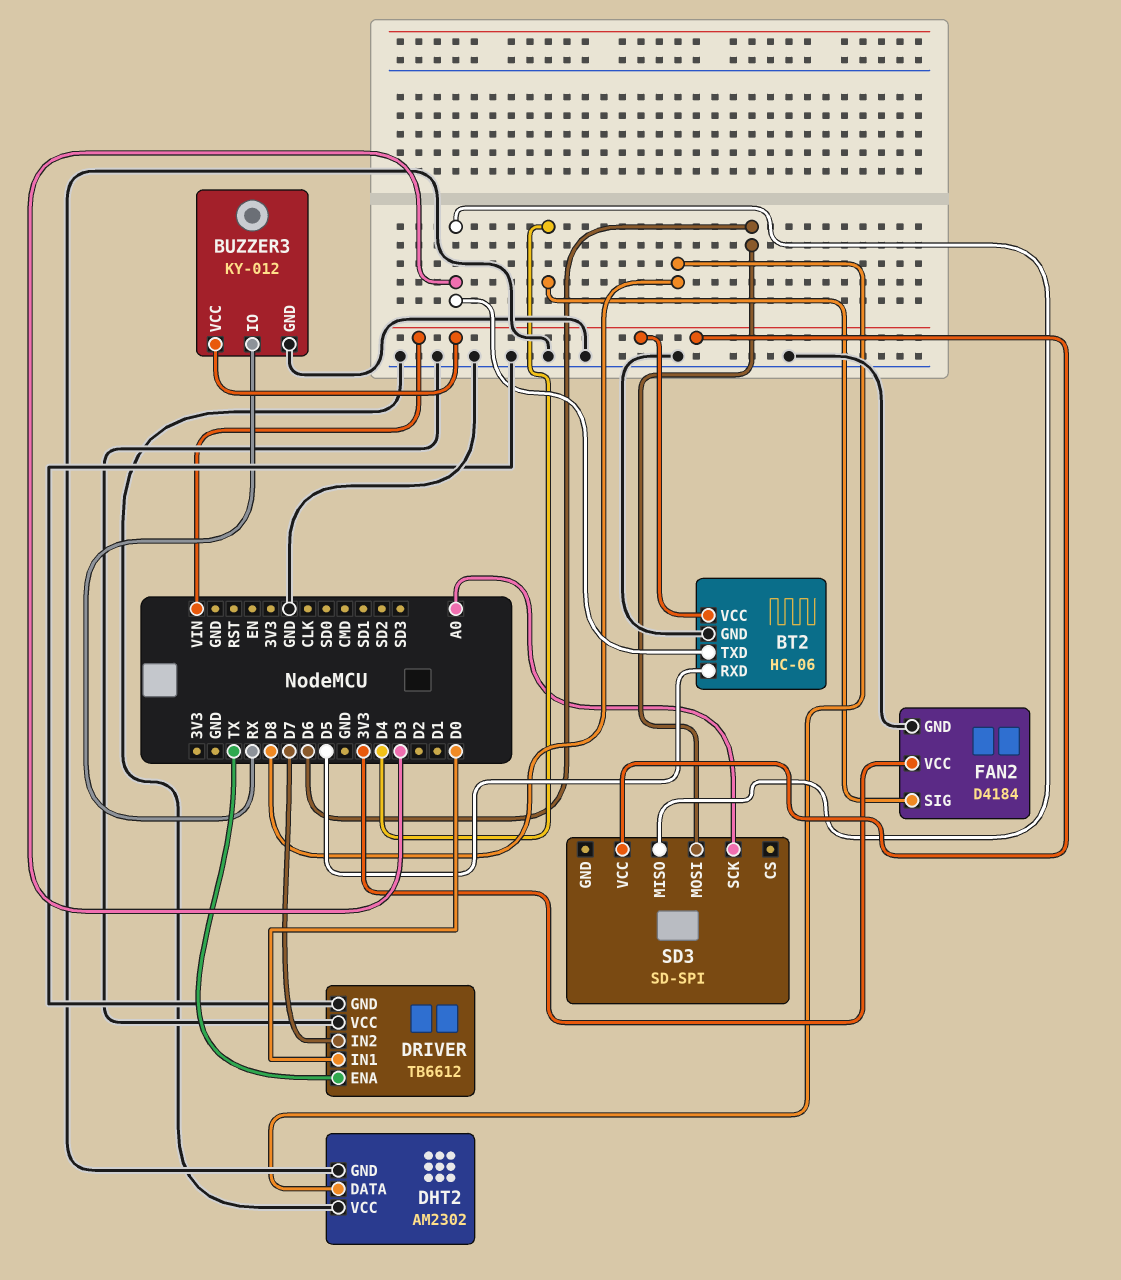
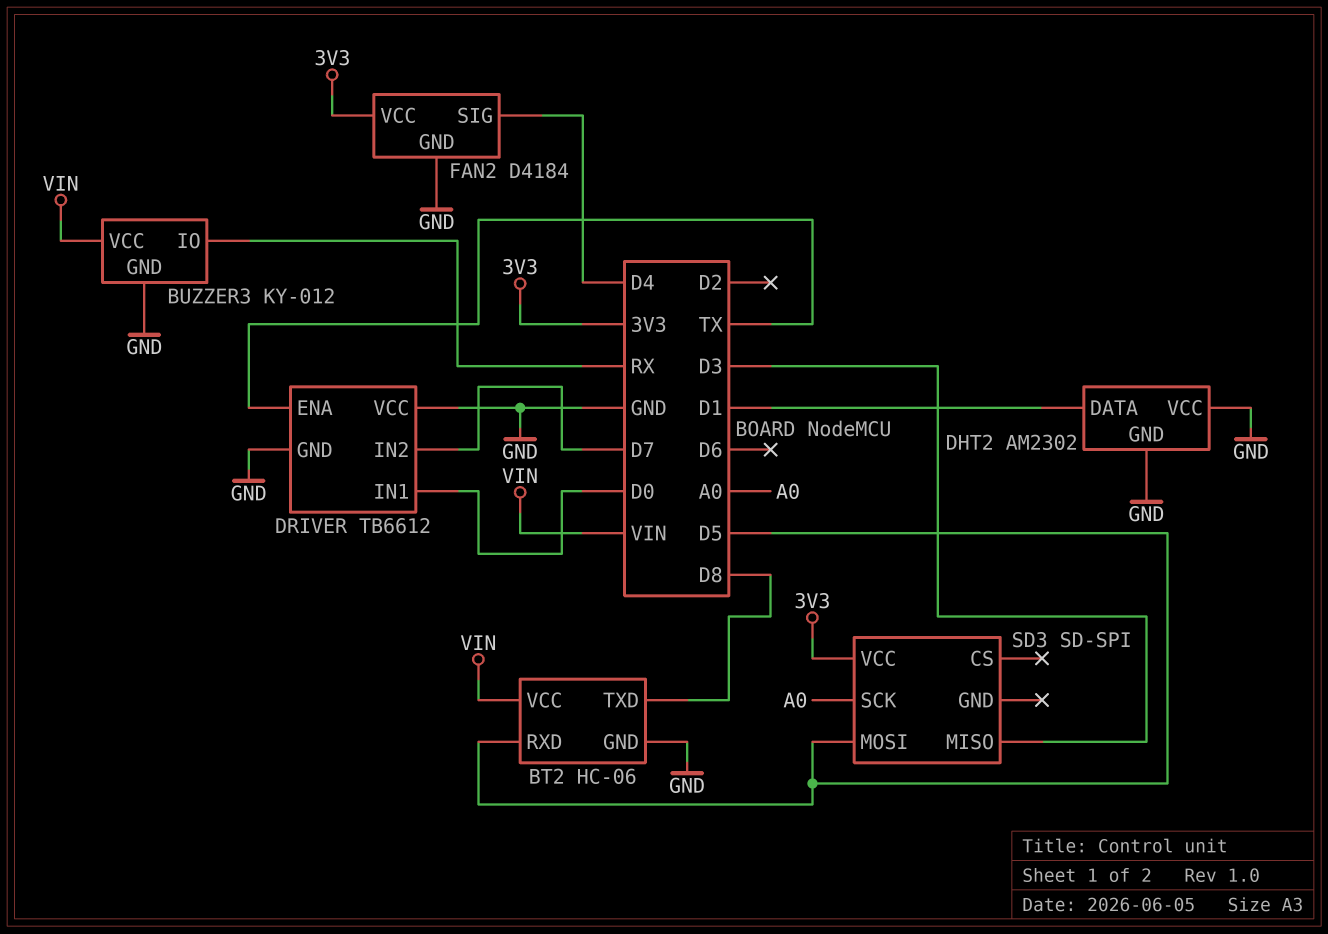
BT2 pin TXD: D3 -> D8
DHT2 pin DATA: D8 -> D1
SD3 pin MOSI: D6 -> D5
SD3 pin VCC: VIN -> 3V3

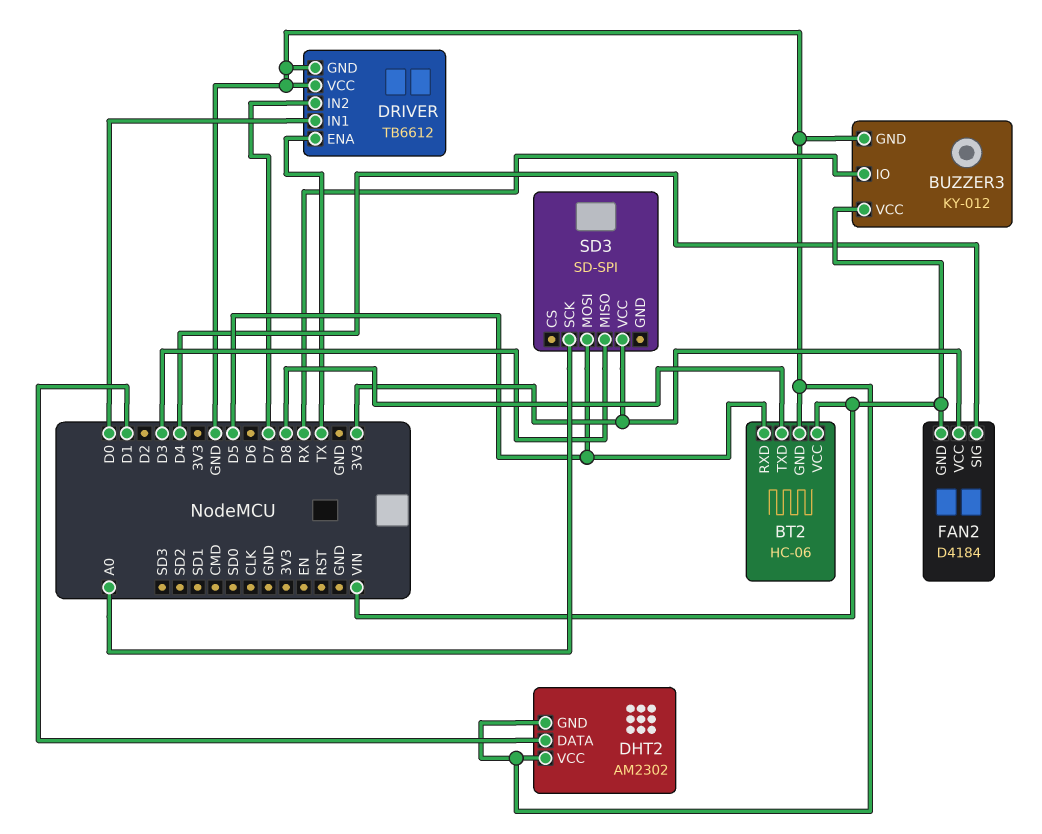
FAN2 pin GND: GND -> VIN

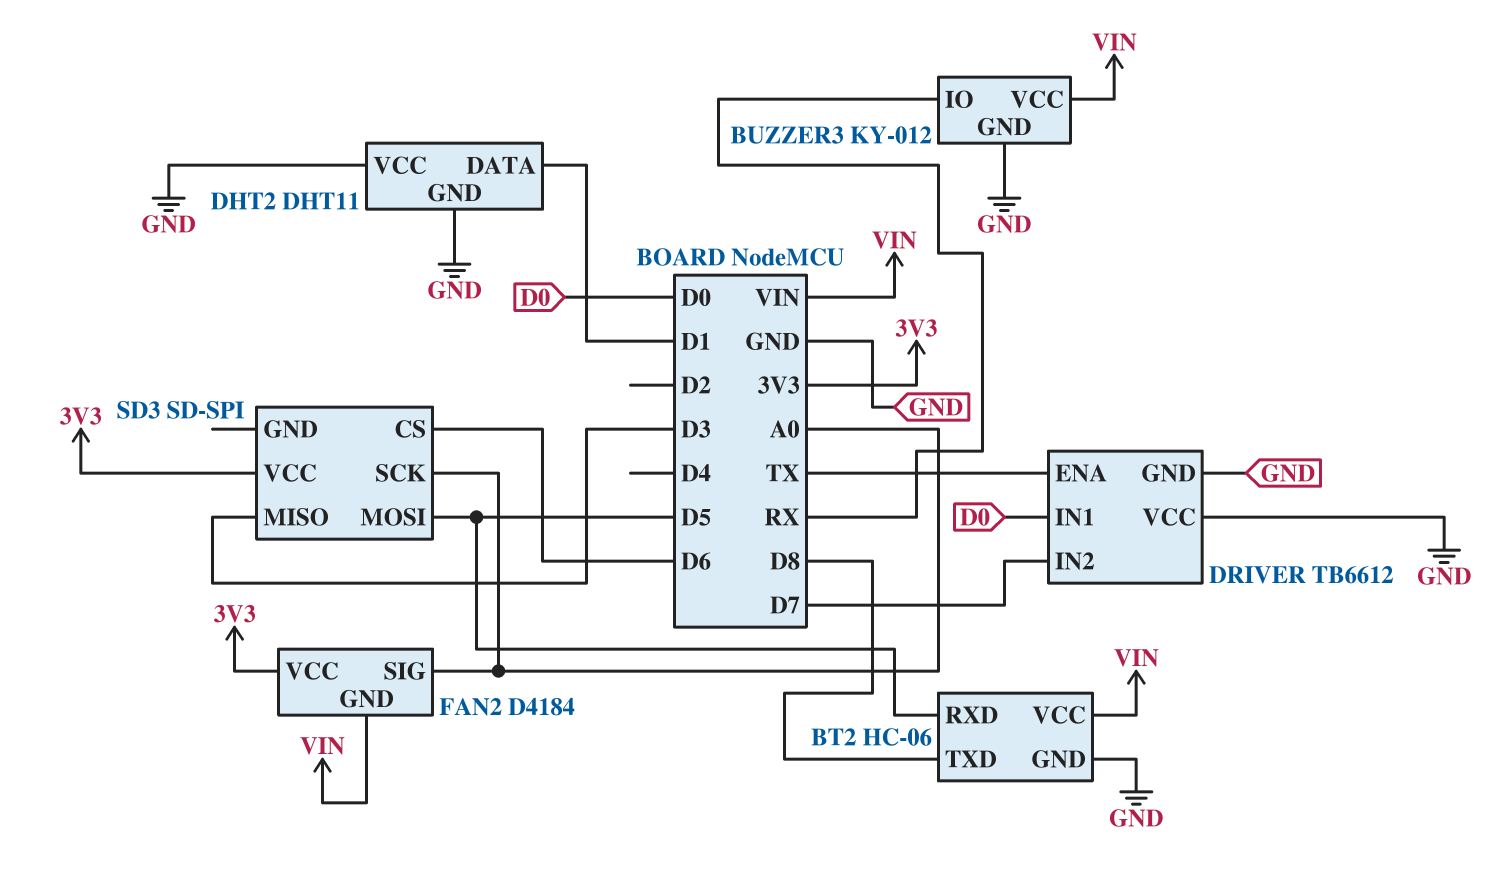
DHT2: AM2302 -> DHT11
FAN2 pin SIG: D4 -> A0
SD3 pin CS: none -> D6

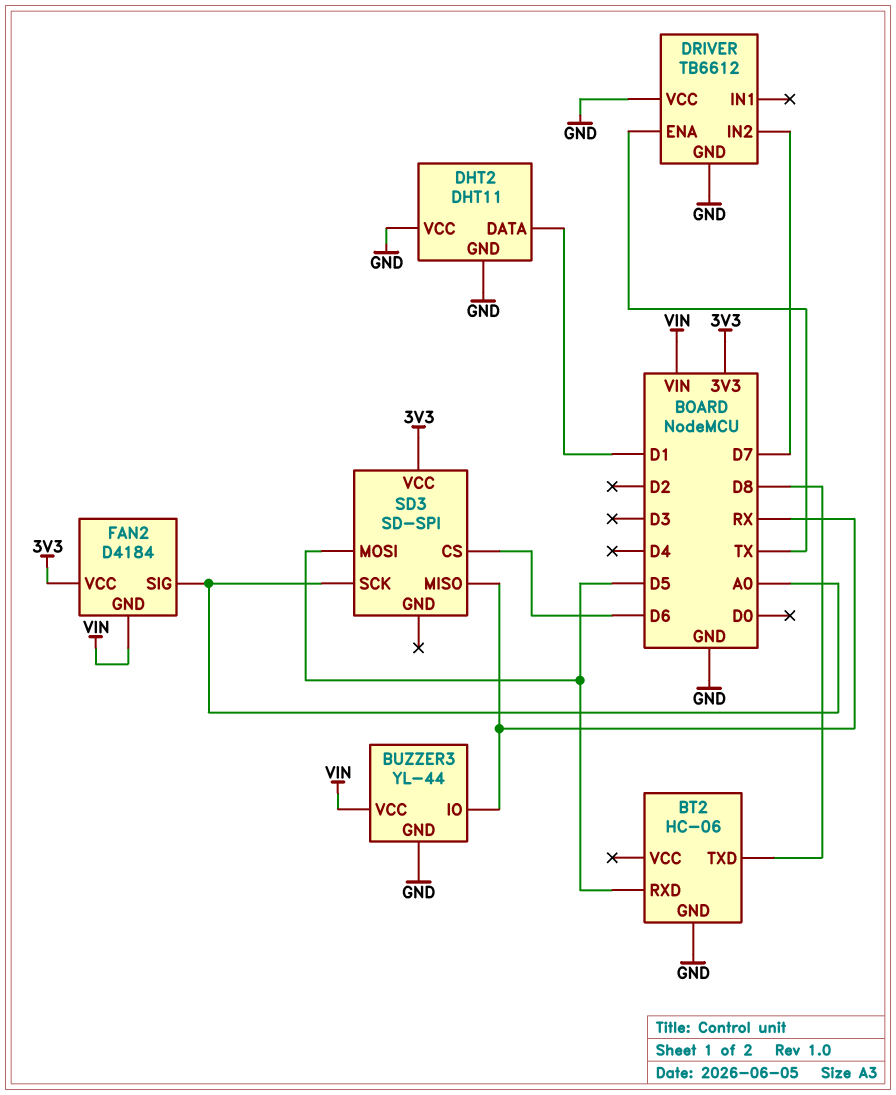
BT2 pin VCC: VIN -> none
BUZZER3: KY-012 -> YL-44
DRIVER pin IN1: D0 -> none
SD3 pin MISO: D3 -> RX

